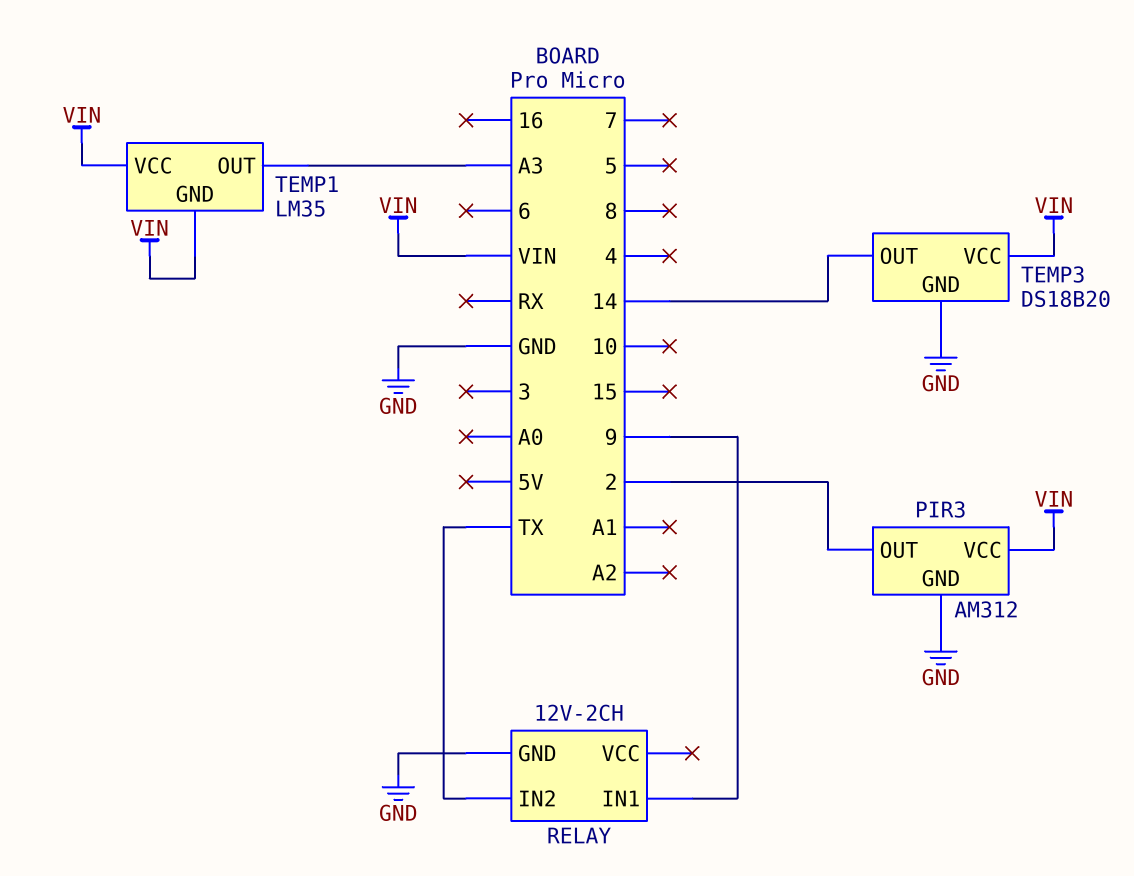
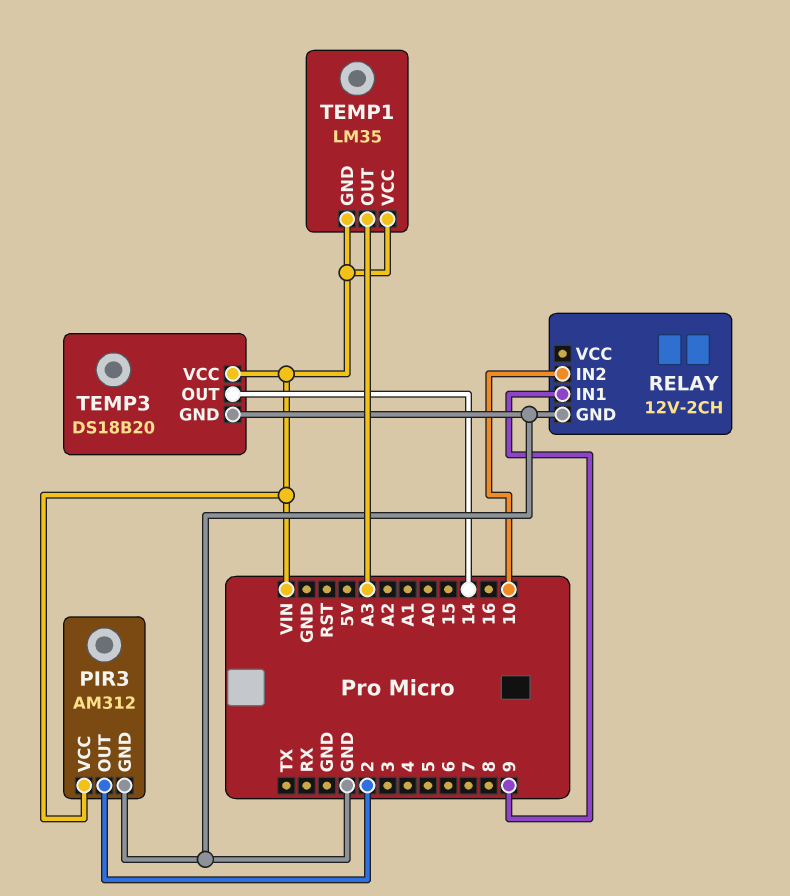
RELAY pin IN2: TX -> 10

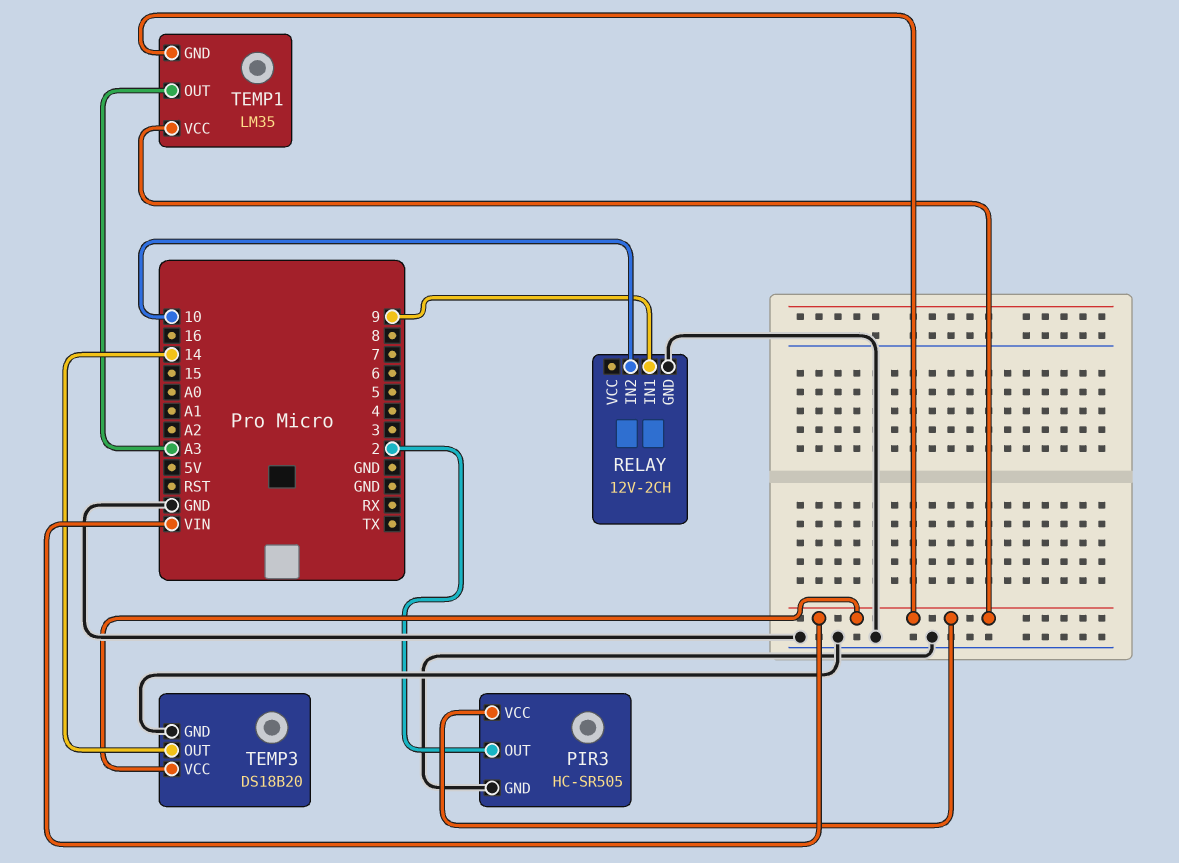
PIR3: AM312 -> HC-SR505

